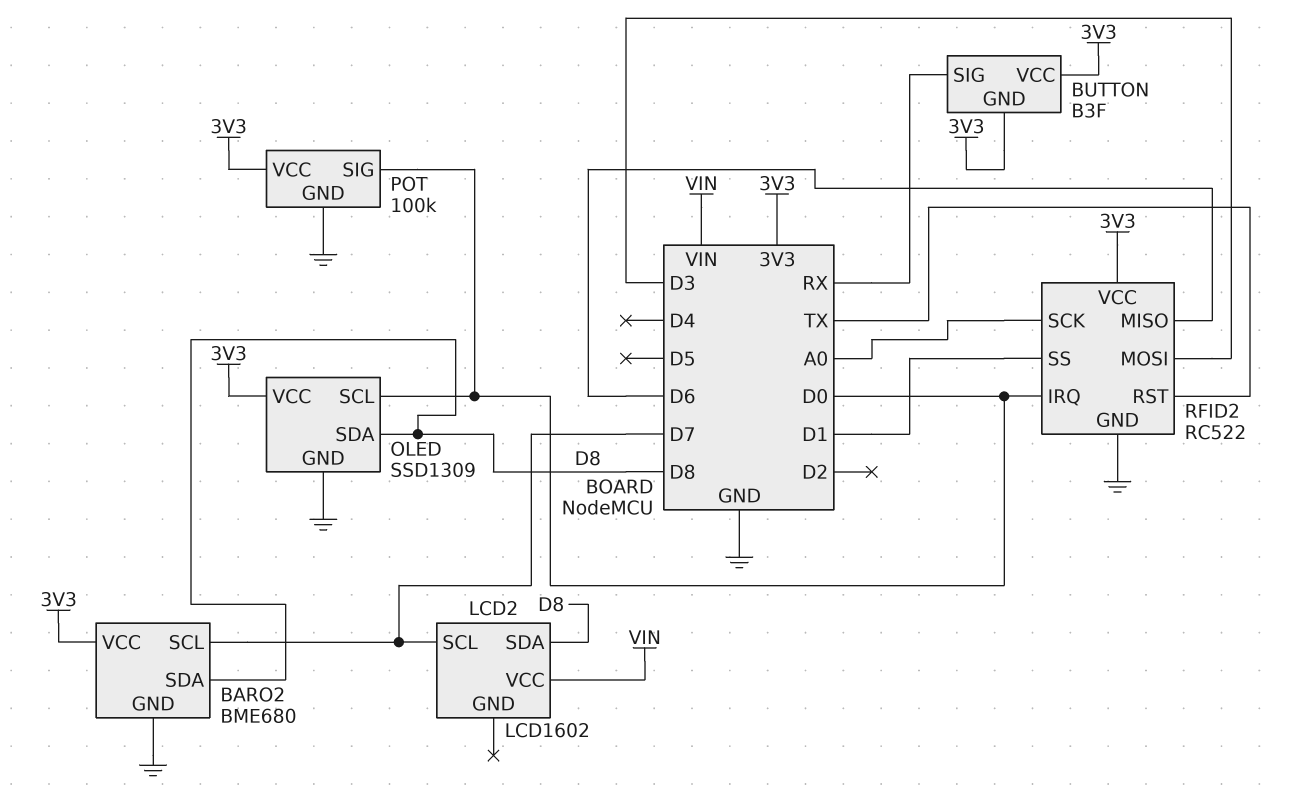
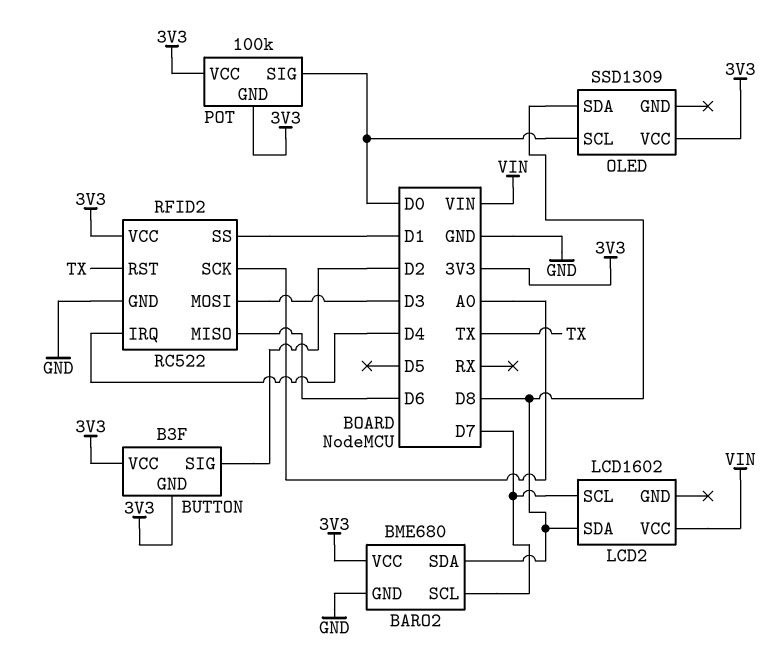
BUTTON pin SIG: RX -> D2
OLED pin GND: GND -> none
POT pin GND: GND -> 3V3
RFID2 pin IRQ: D0 -> D4

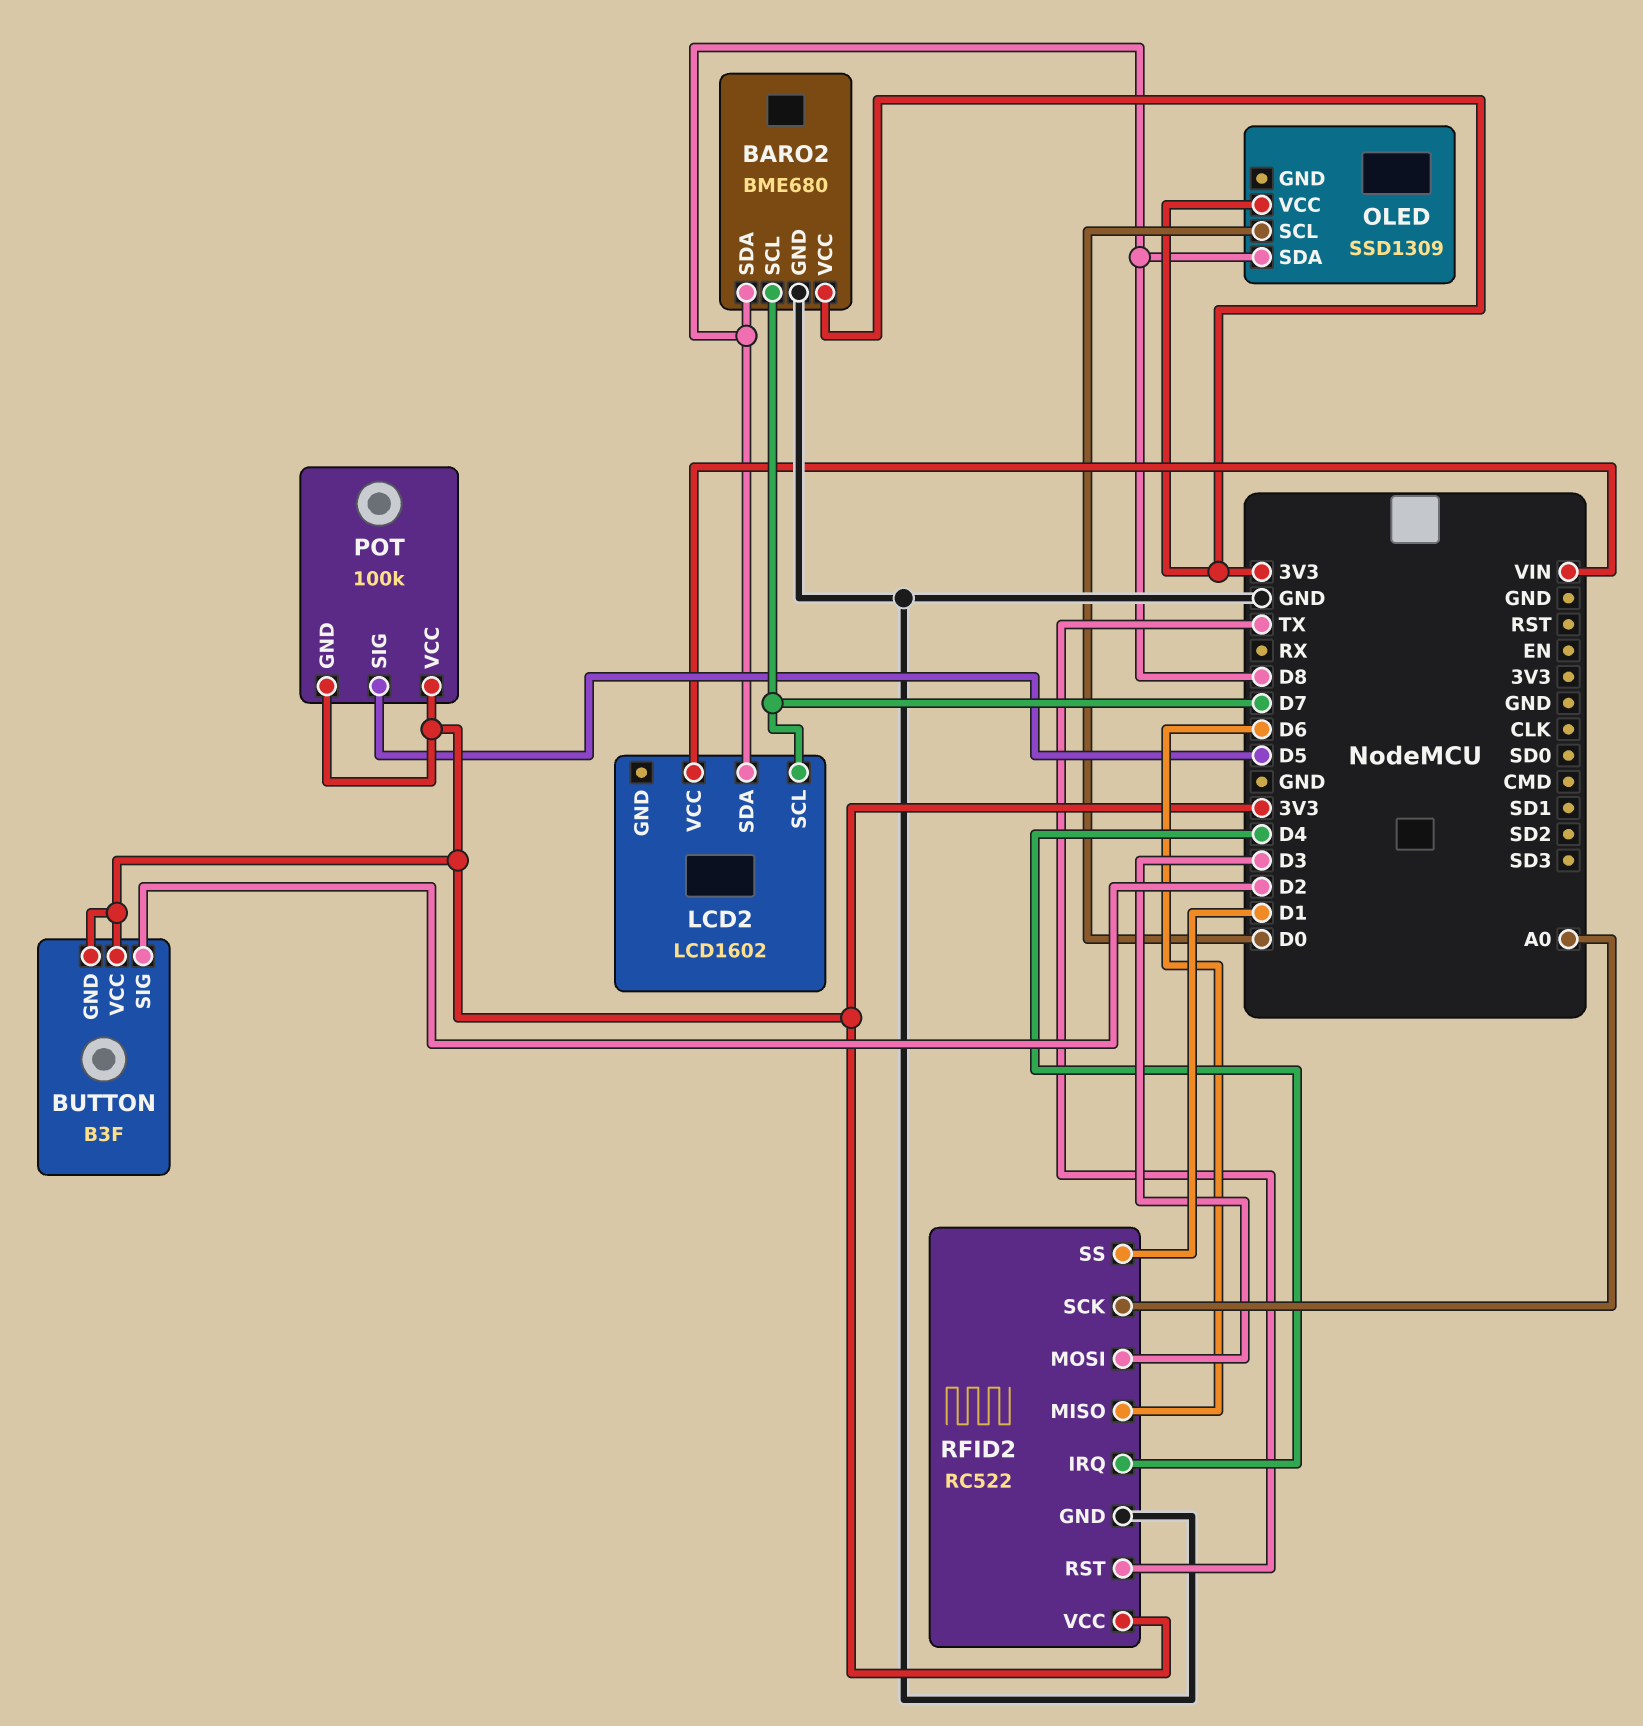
POT pin SIG: D0 -> D5

